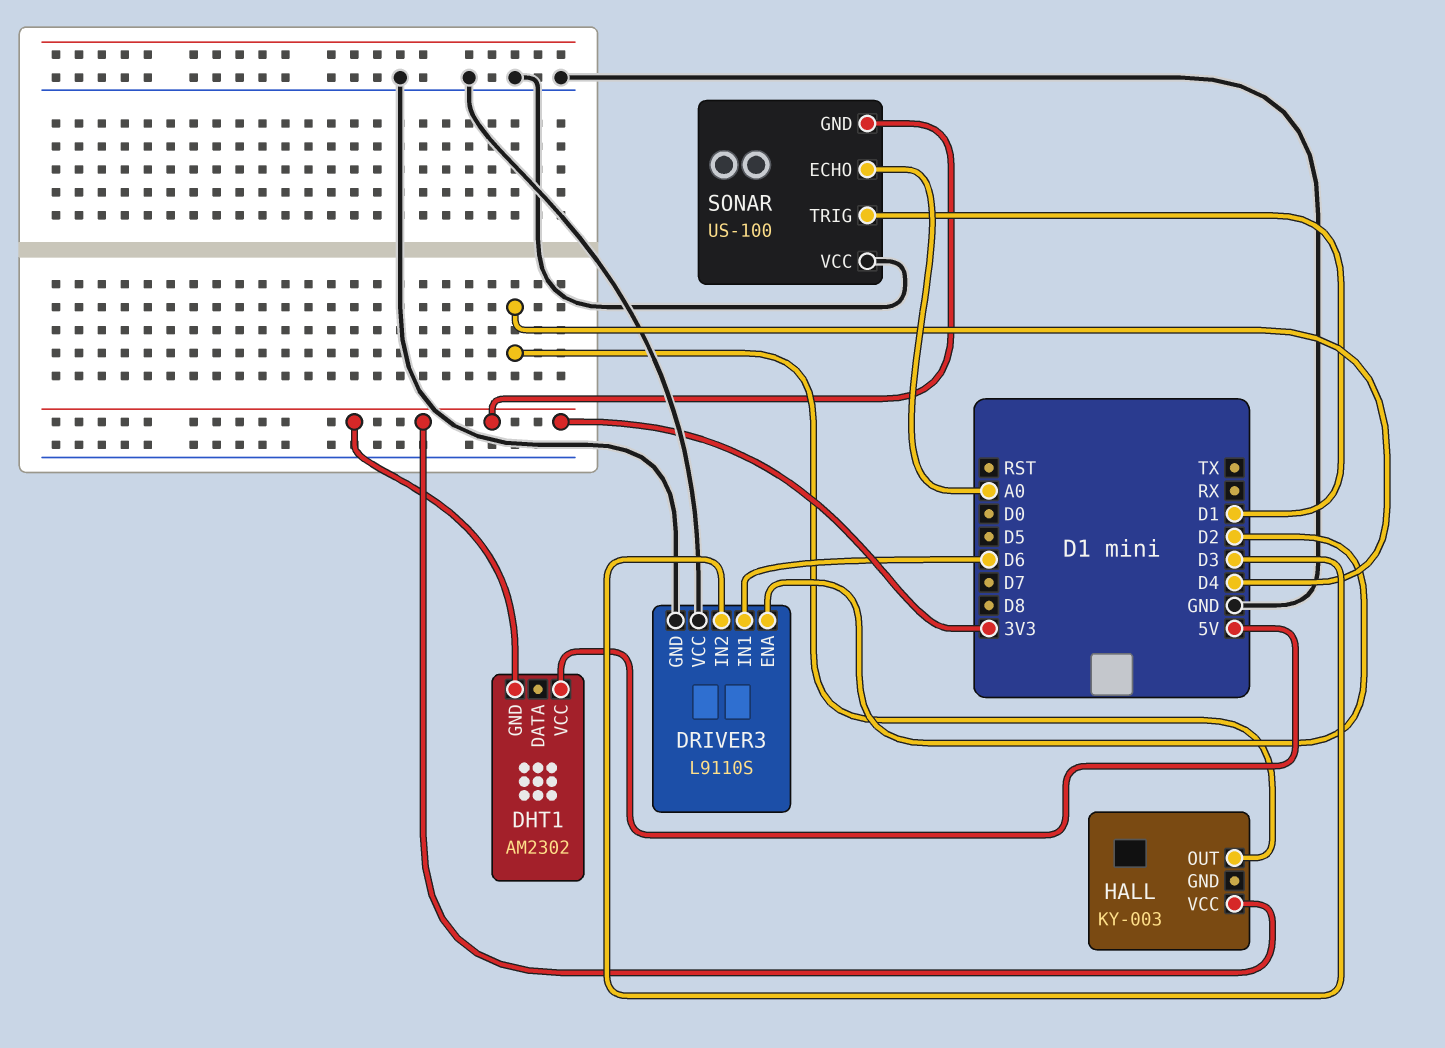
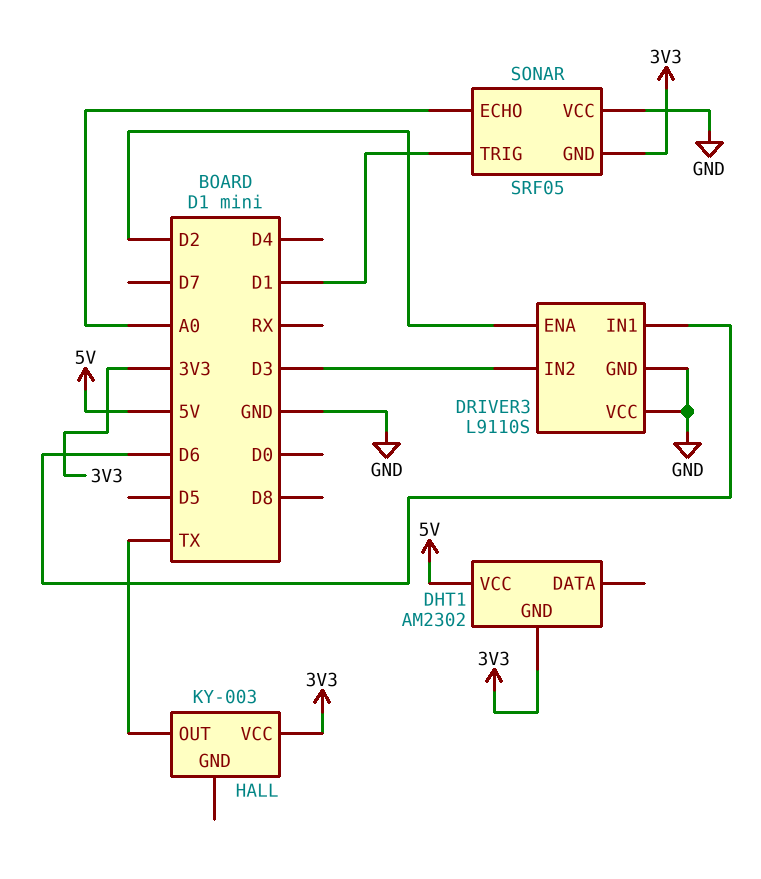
HALL pin OUT: D4 -> TX
SONAR: US-100 -> SRF05

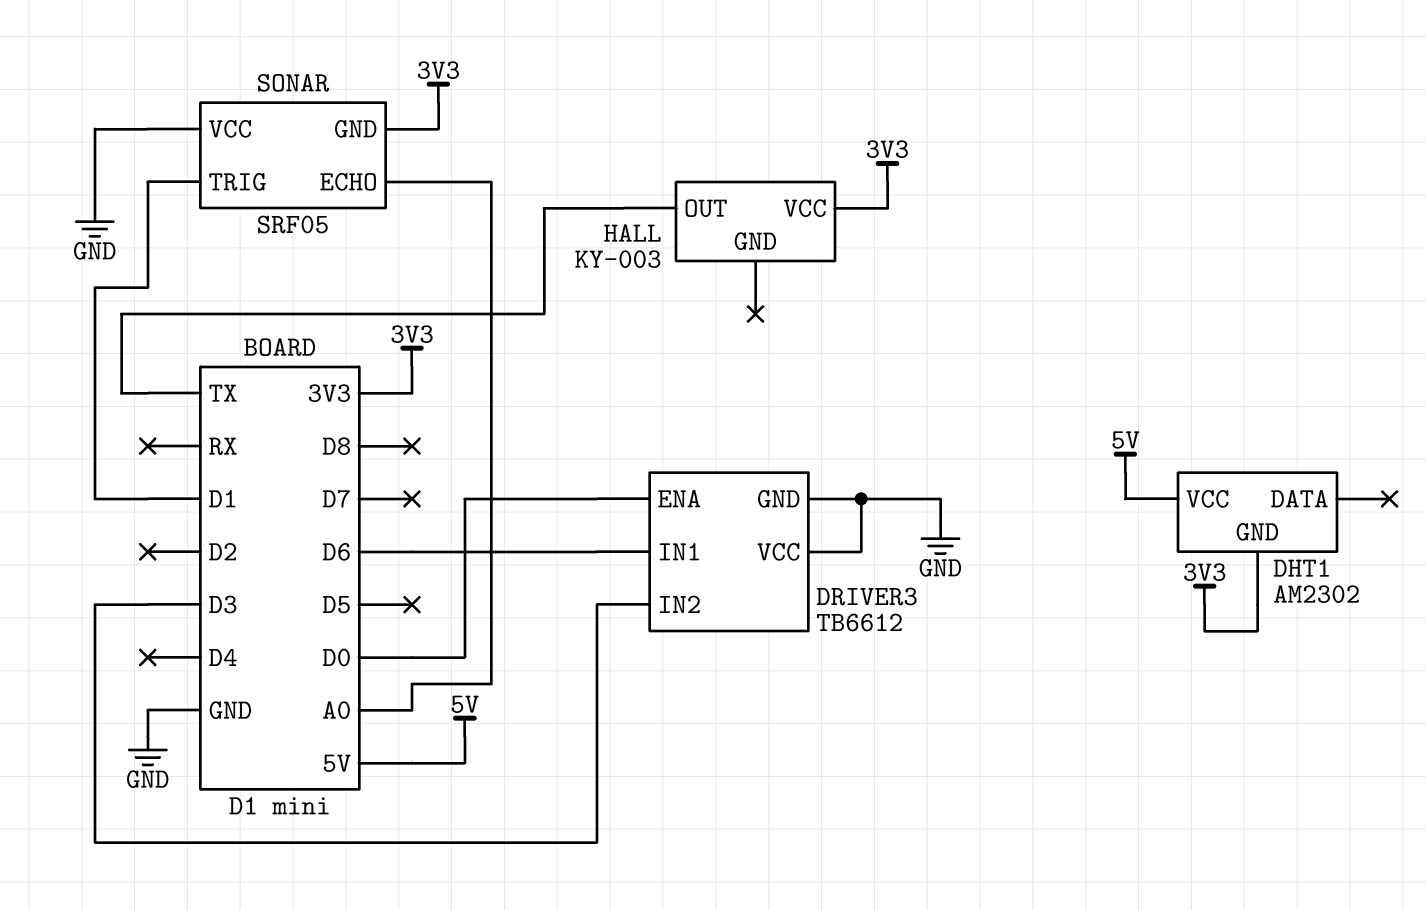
DRIVER3: L9110S -> TB6612
DRIVER3 pin ENA: D2 -> D0

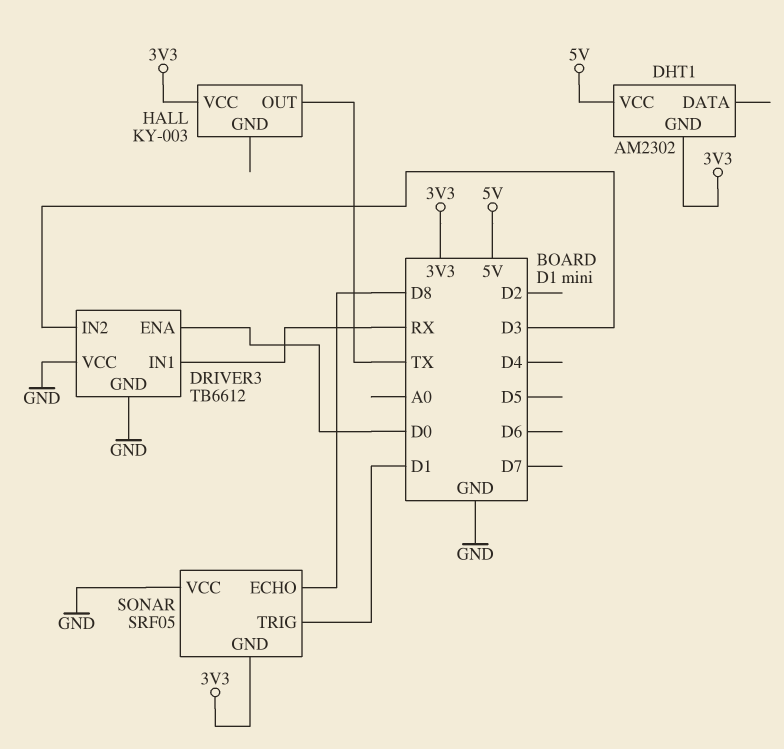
DRIVER3 pin IN1: D6 -> RX
SONAR pin ECHO: A0 -> D8

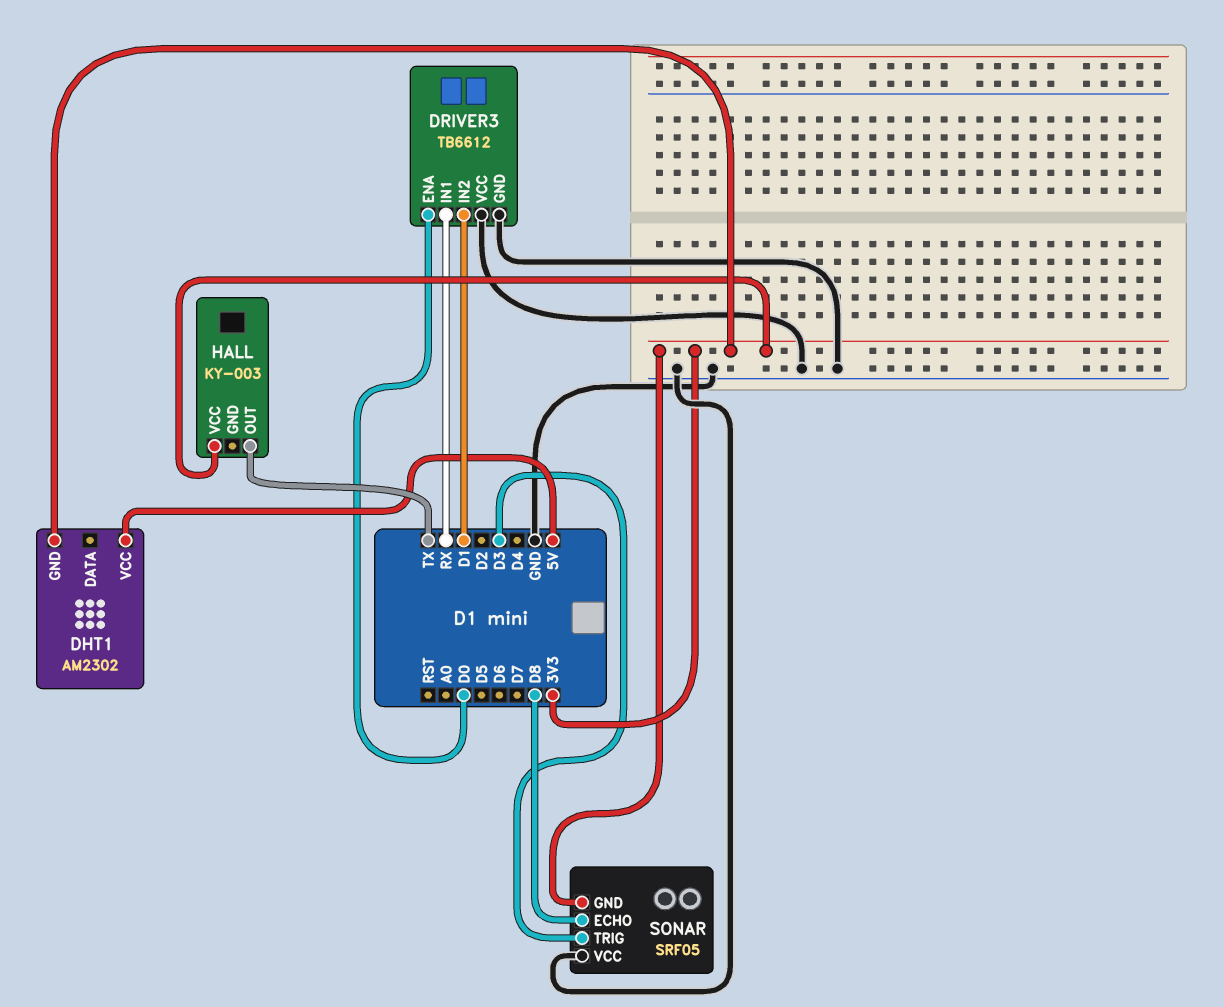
DRIVER3 pin IN2: D3 -> D1
SONAR pin TRIG: D1 -> D3

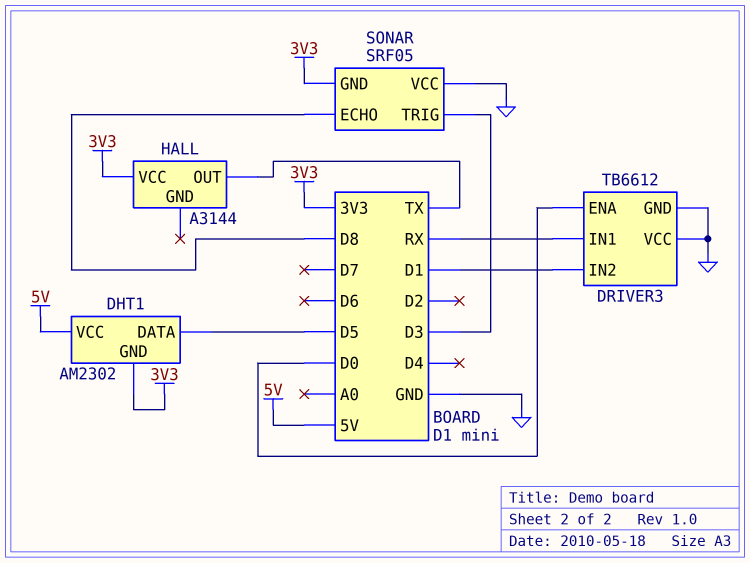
DHT1 pin DATA: none -> D5
HALL: KY-003 -> A3144

